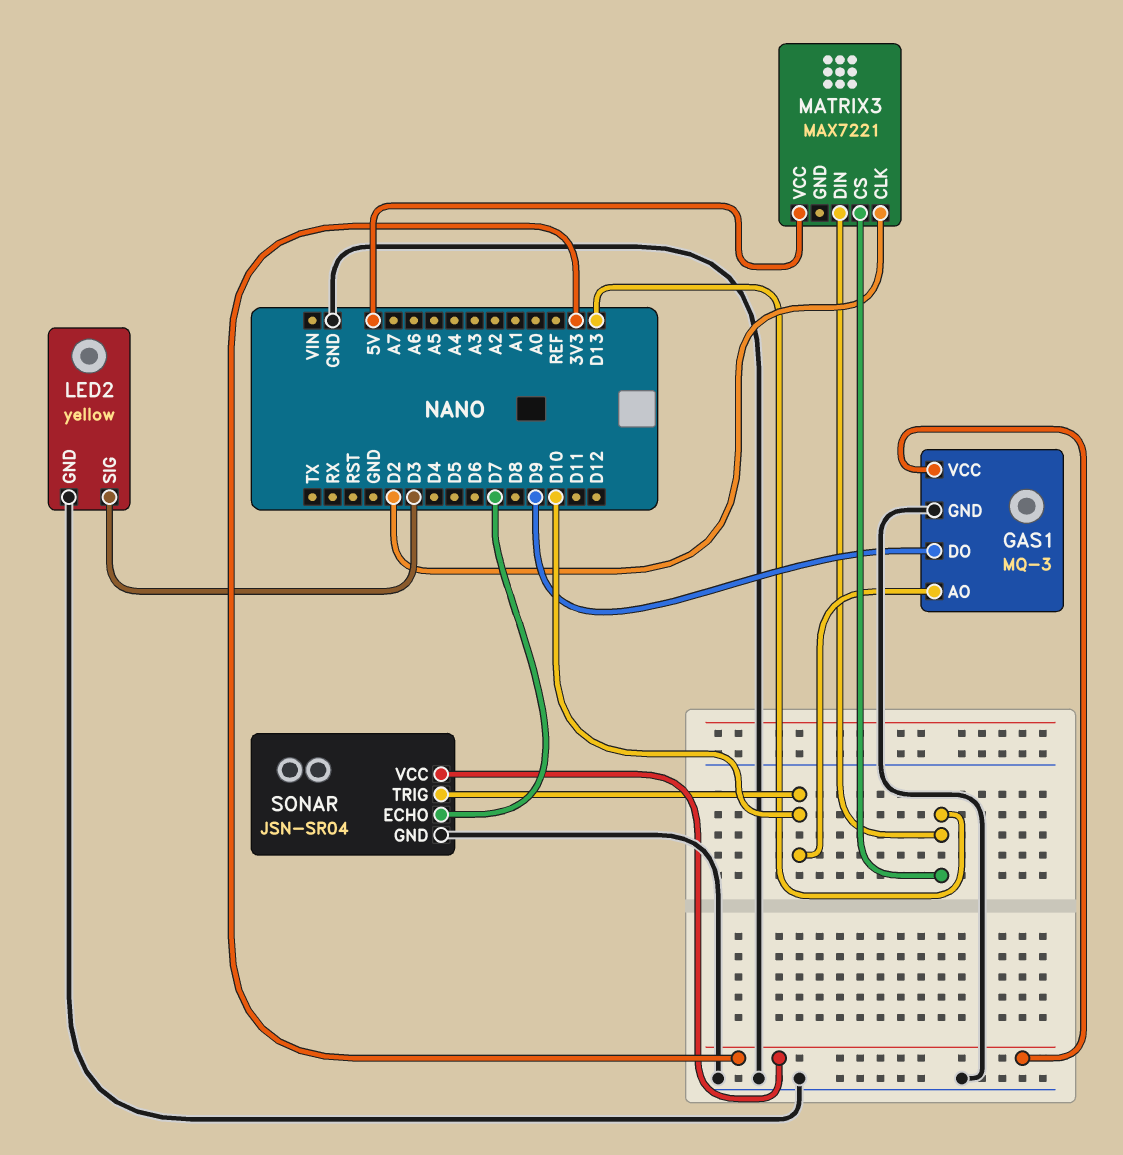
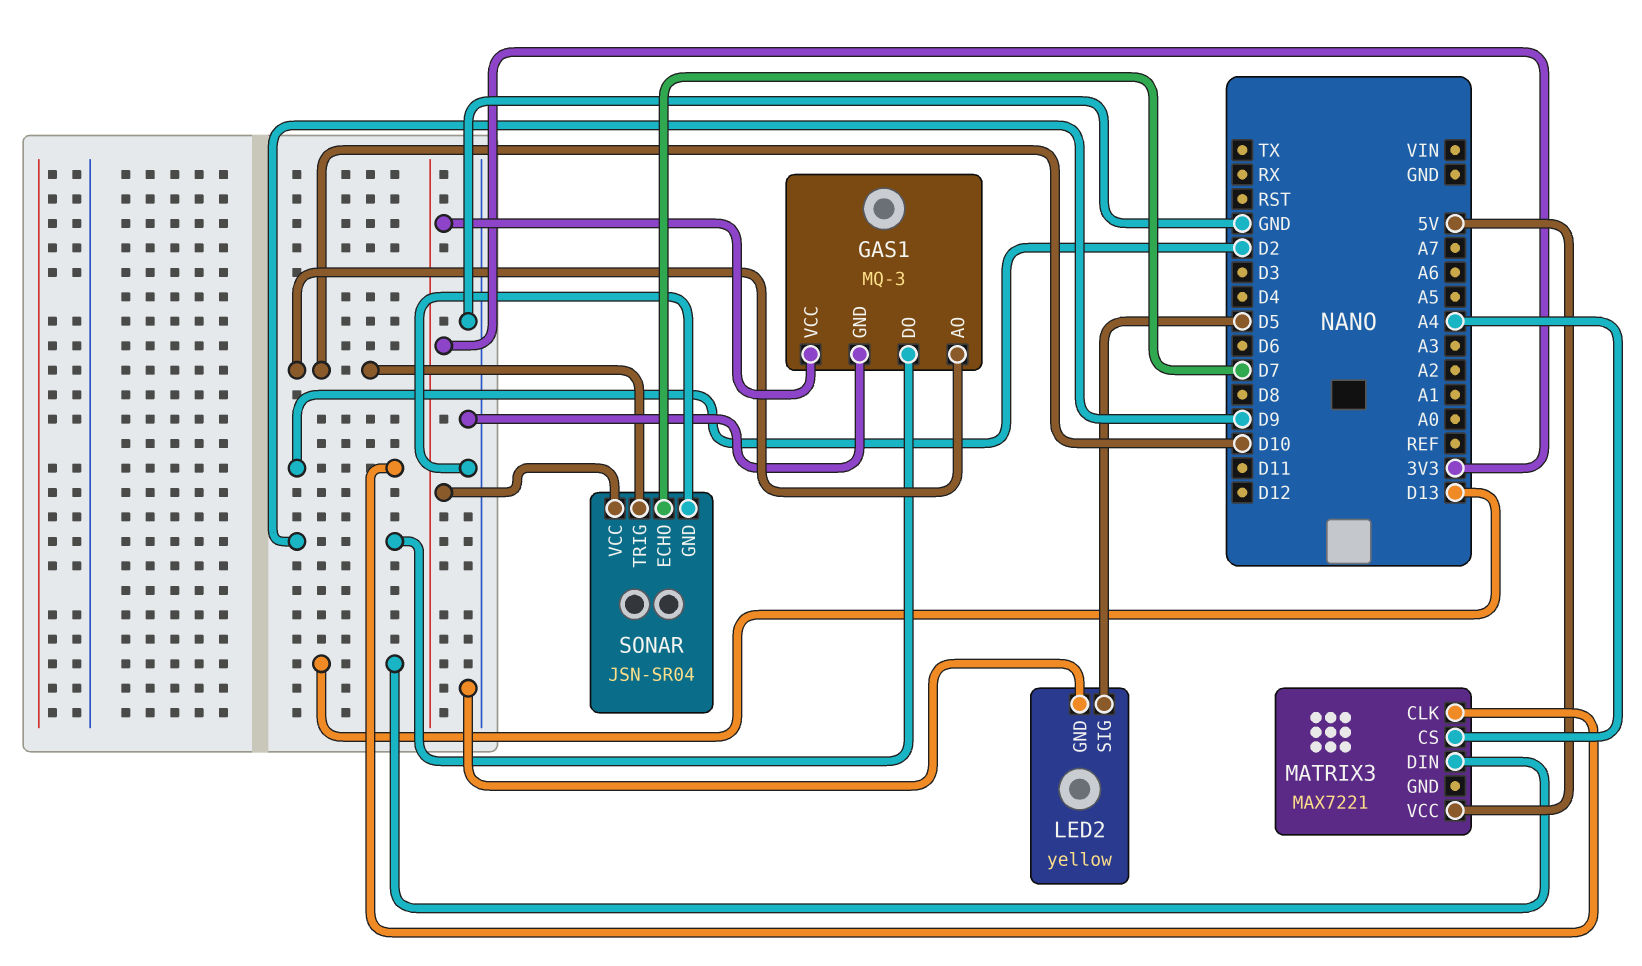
LED2 pin SIG: D3 -> D5
MATRIX3 pin CS: D13 -> A4

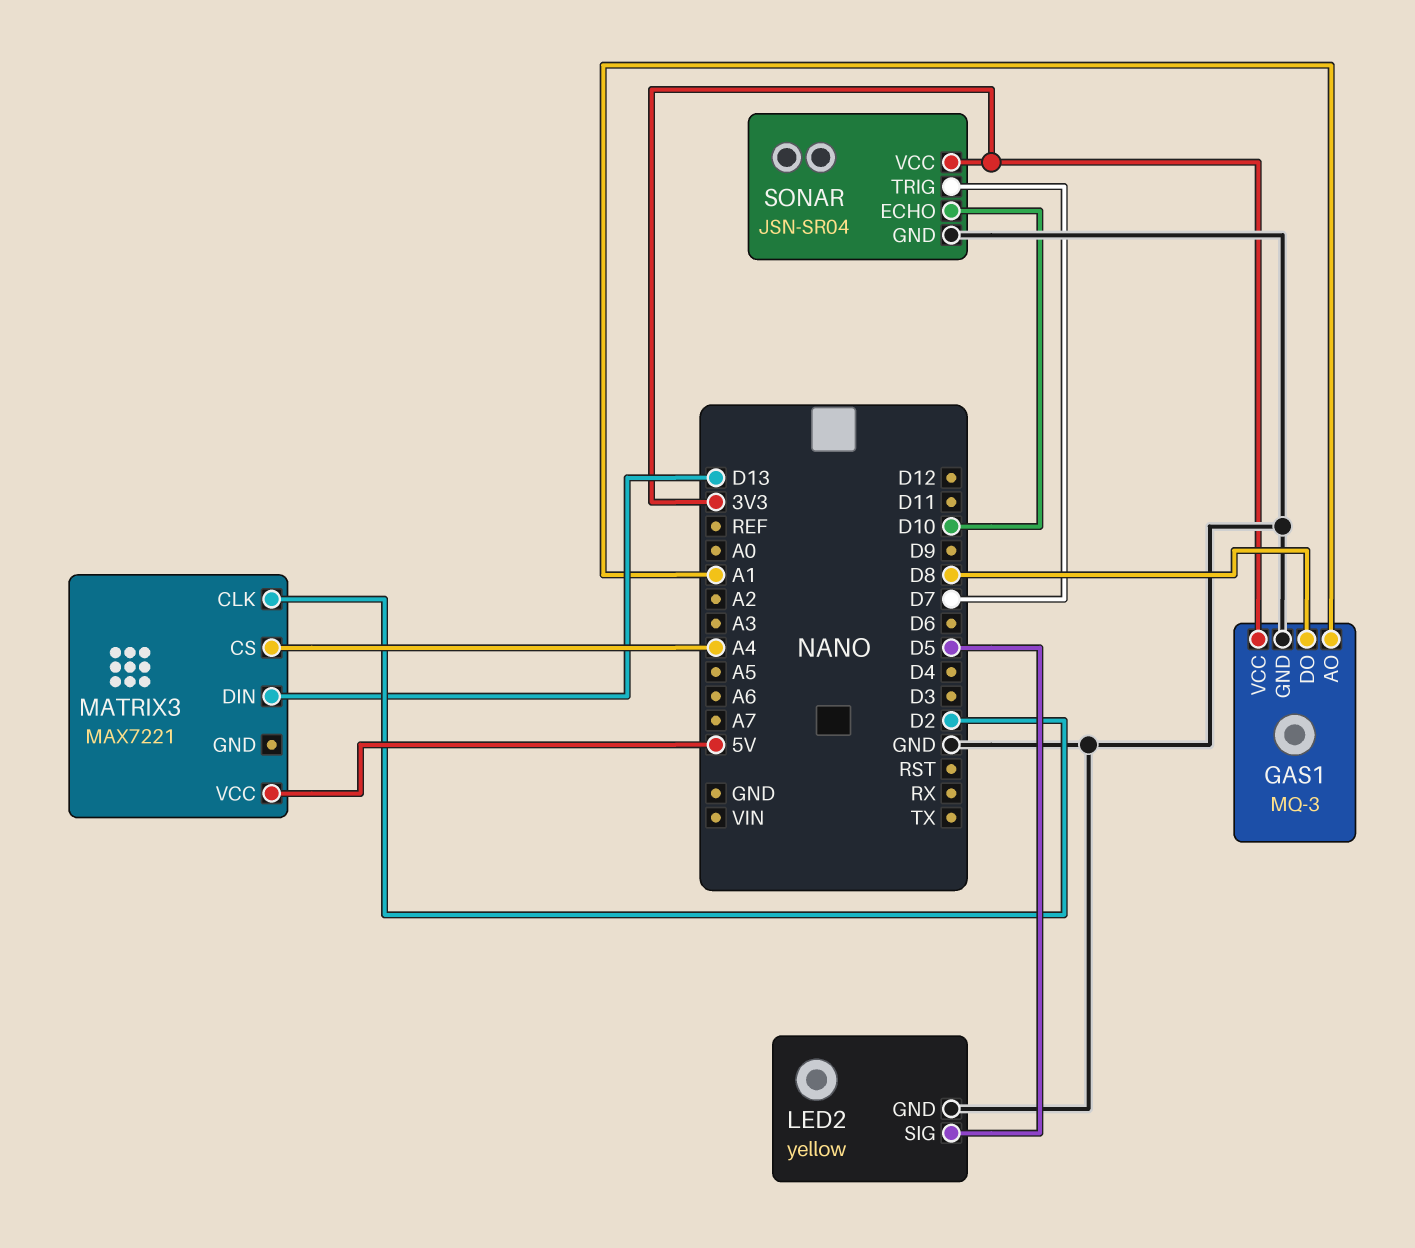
GAS1 pin AO: D10 -> A1
GAS1 pin DO: D9 -> D8
SONAR pin ECHO: D7 -> D10
SONAR pin TRIG: D10 -> D7

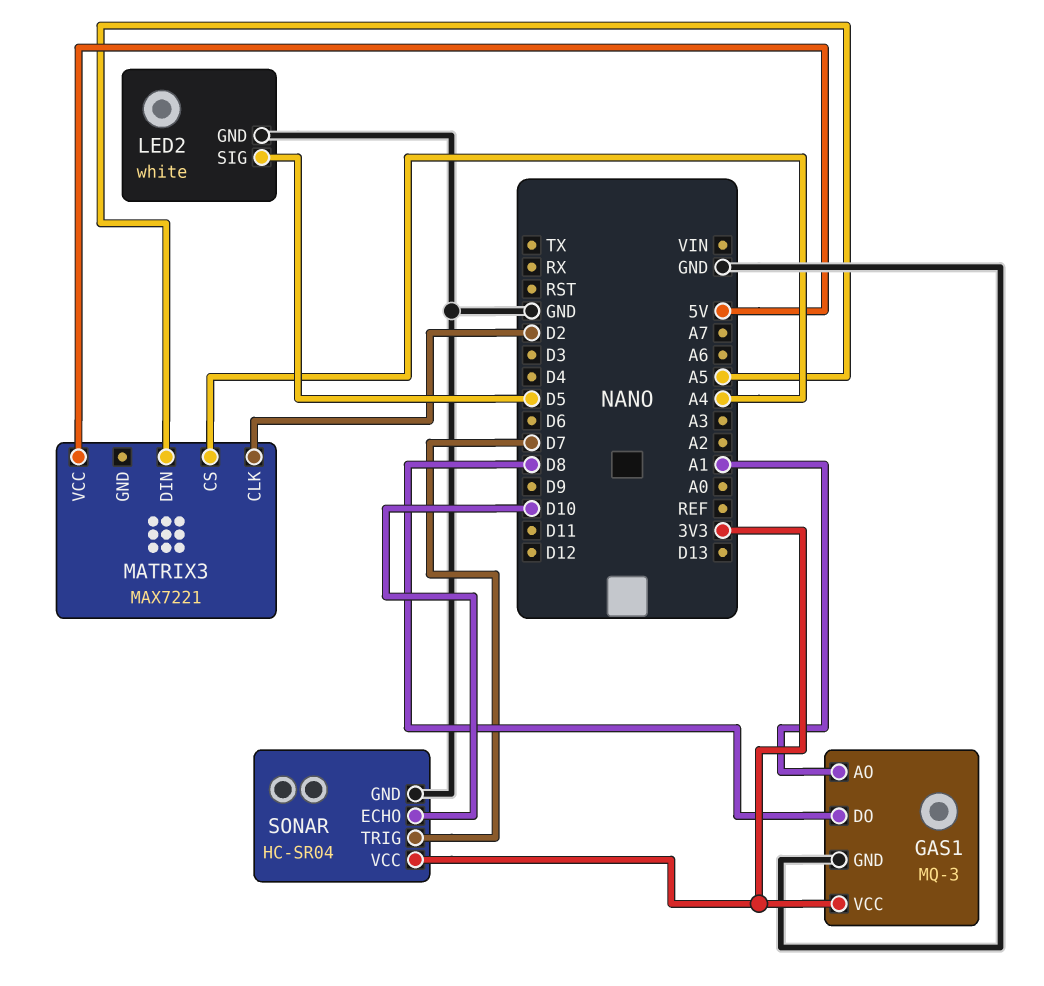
LED2: yellow -> white
MATRIX3 pin DIN: D13 -> A5
SONAR: JSN-SR04 -> HC-SR04

